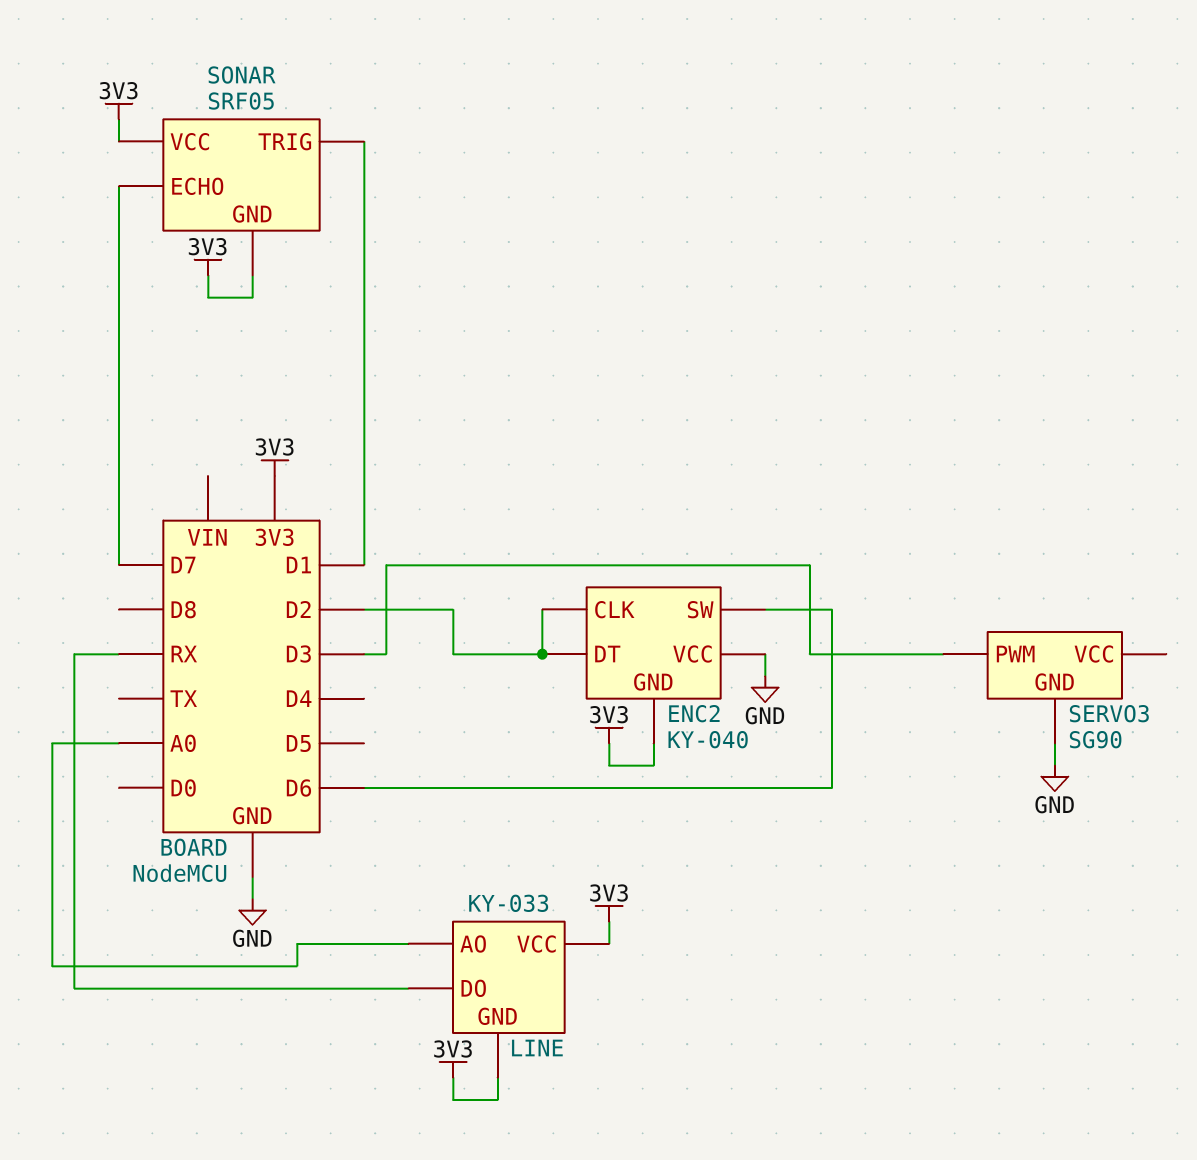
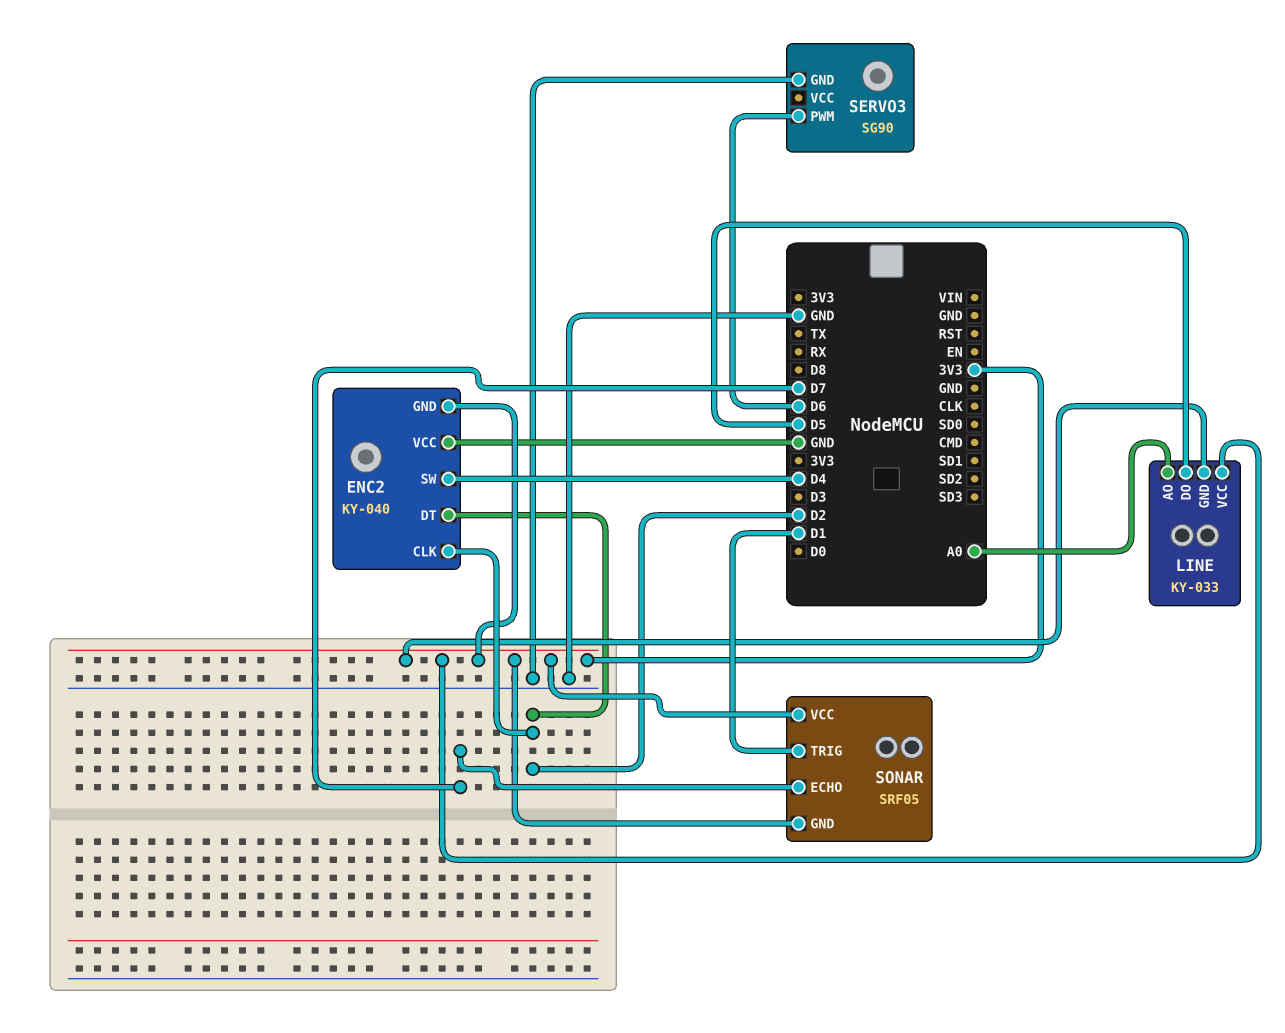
ENC2 pin SW: D6 -> D4
LINE pin DO: RX -> D5
SERVO3 pin PWM: D3 -> D6

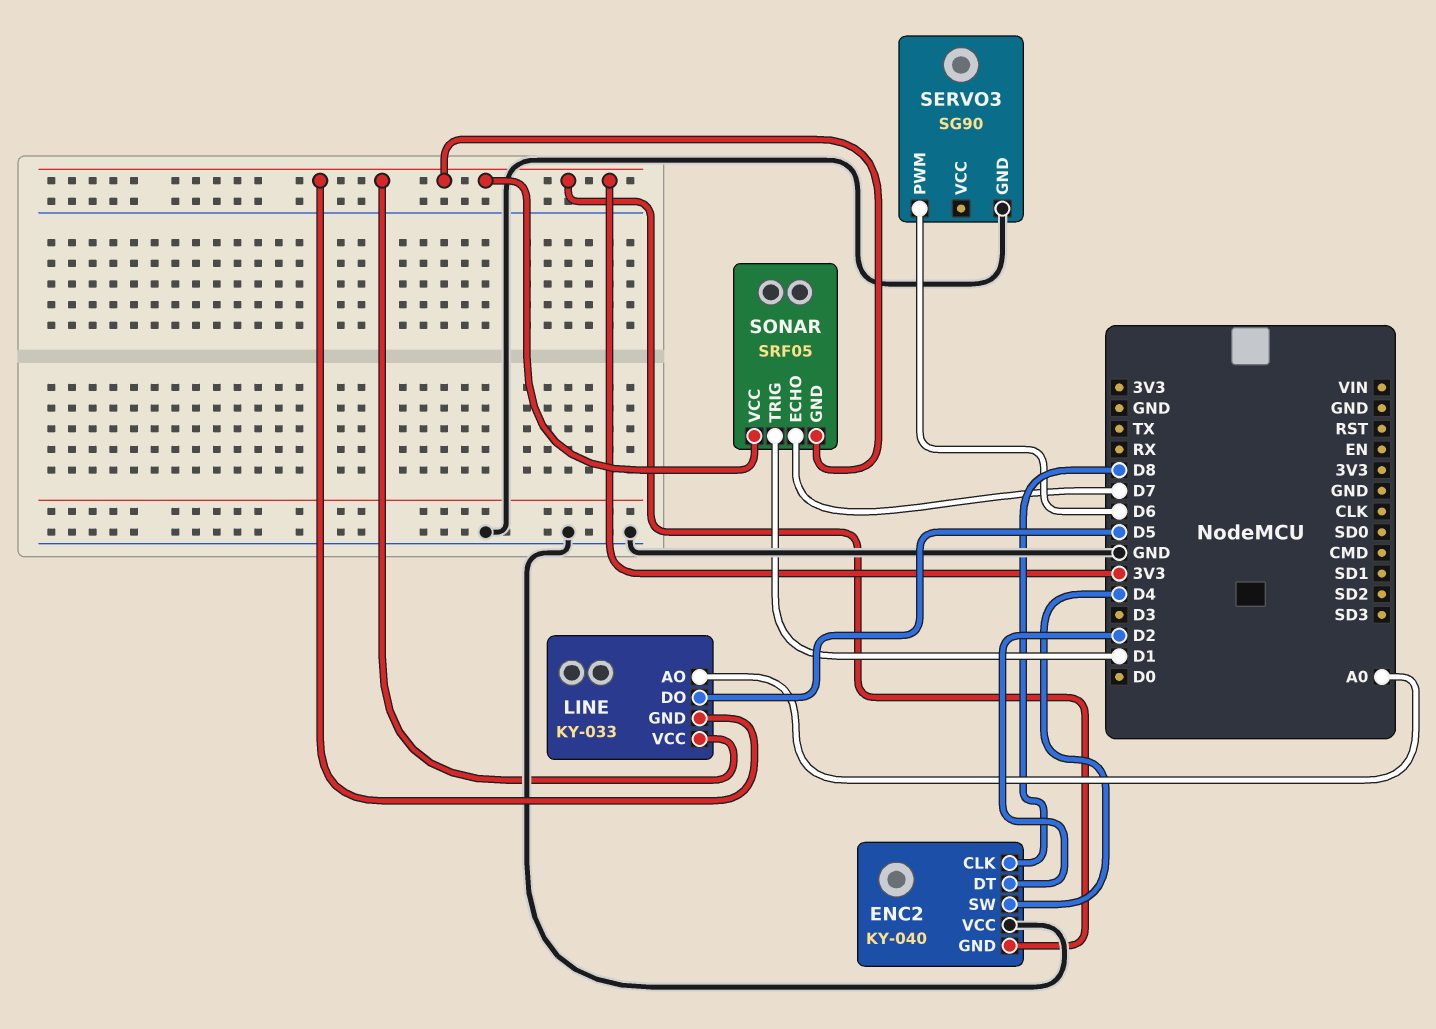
ENC2 pin CLK: D2 -> D8

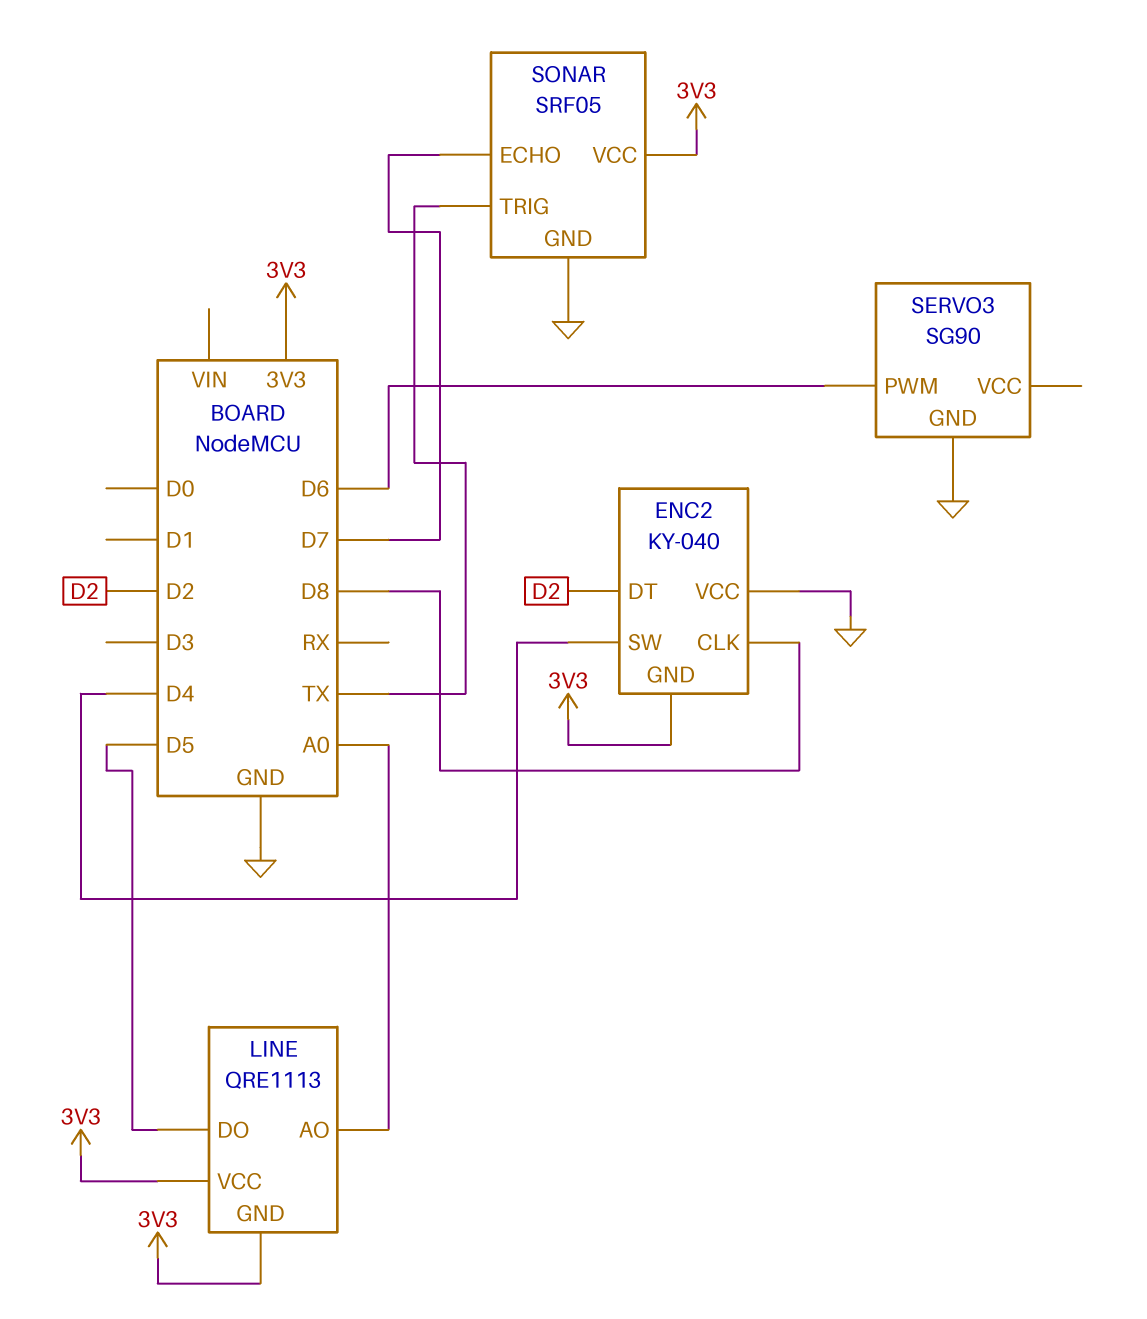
LINE: KY-033 -> QRE1113
SONAR pin GND: 3V3 -> GND
SONAR pin TRIG: D1 -> TX

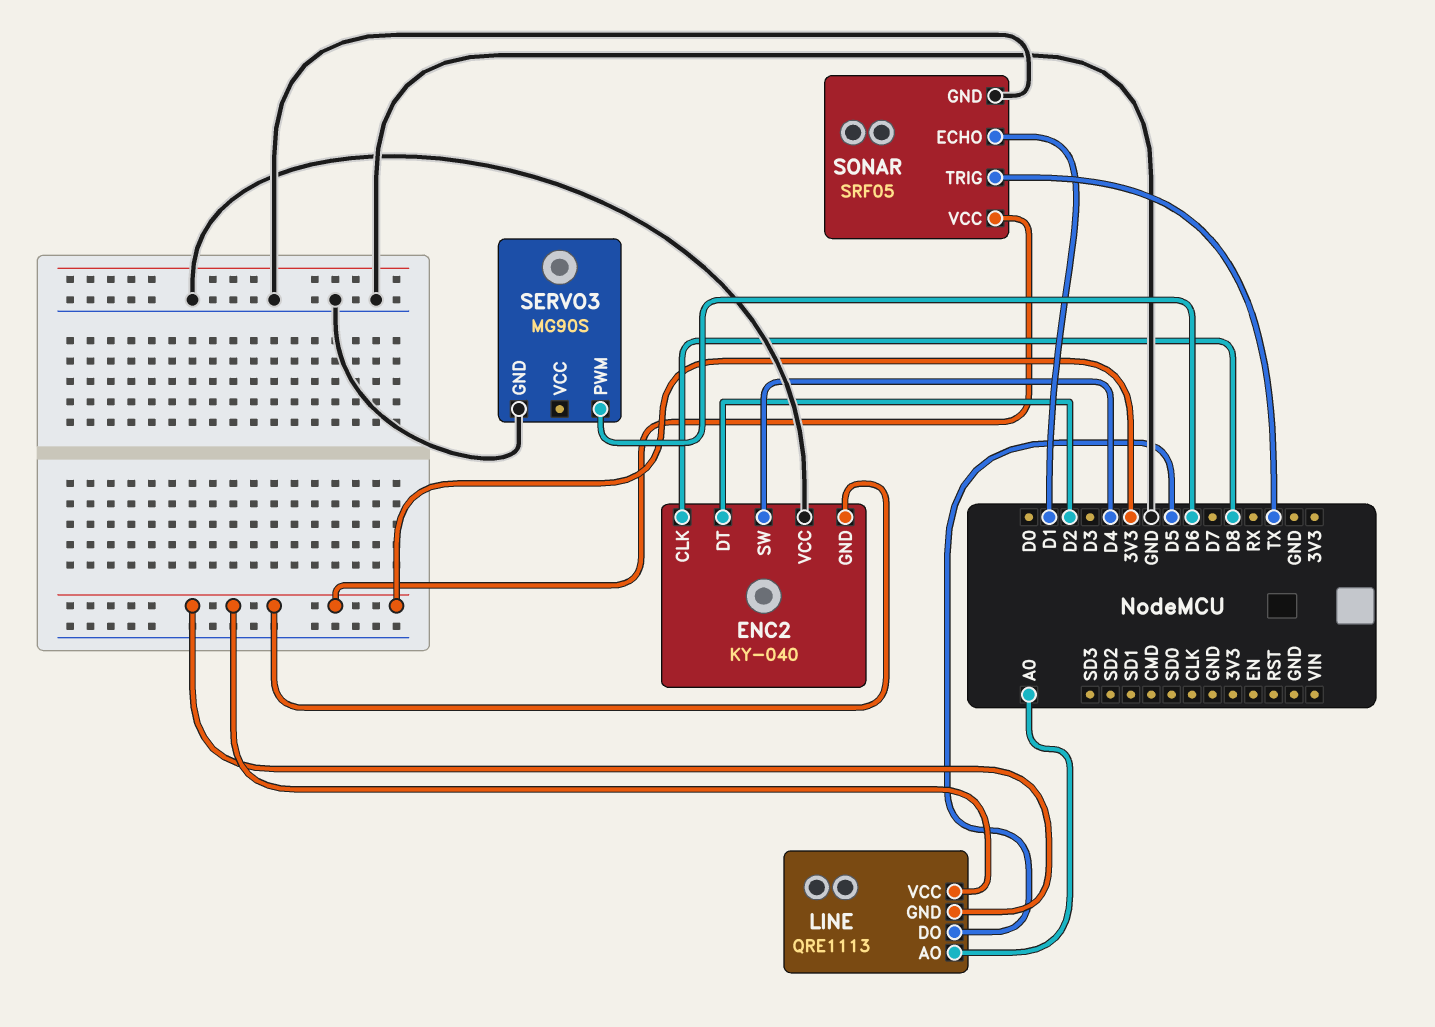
SERVO3: SG90 -> MG90S
SONAR pin ECHO: D7 -> D1

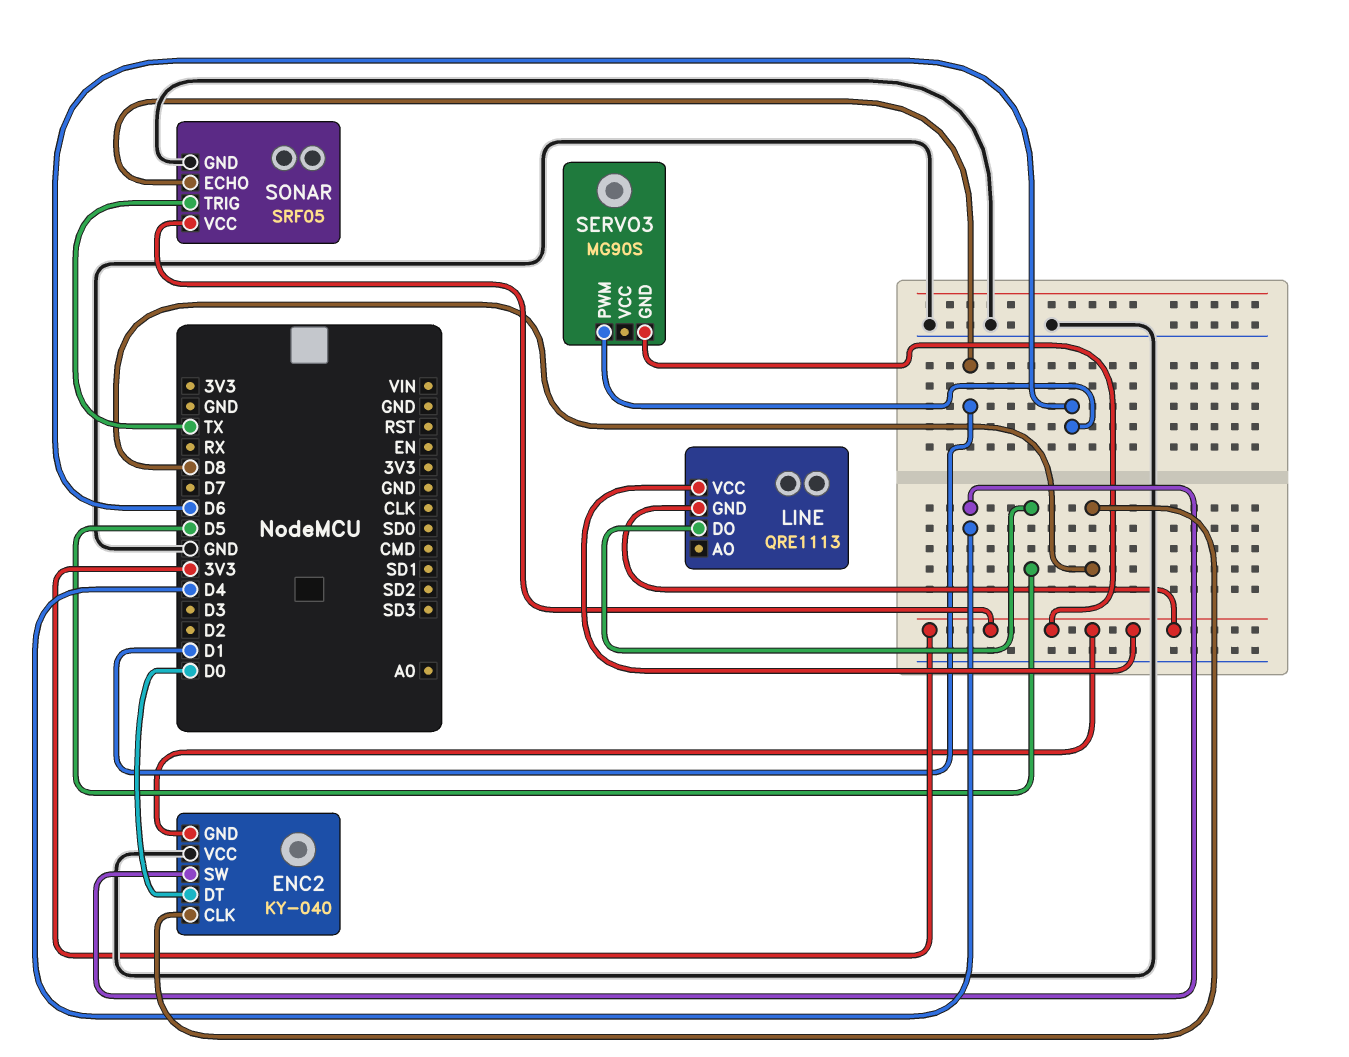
ENC2 pin DT: D2 -> D0
LINE pin AO: A0 -> none
SERVO3 pin GND: GND -> 3V3

